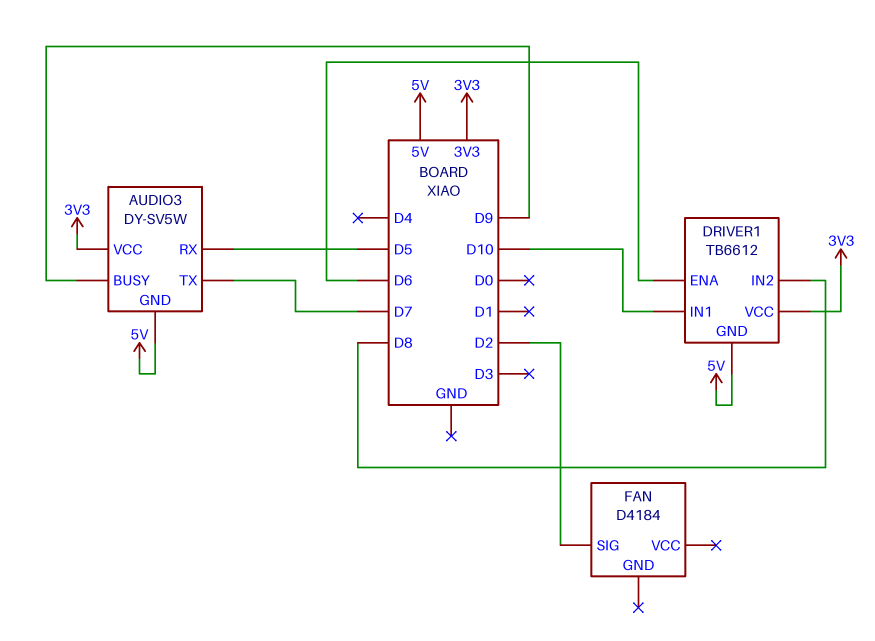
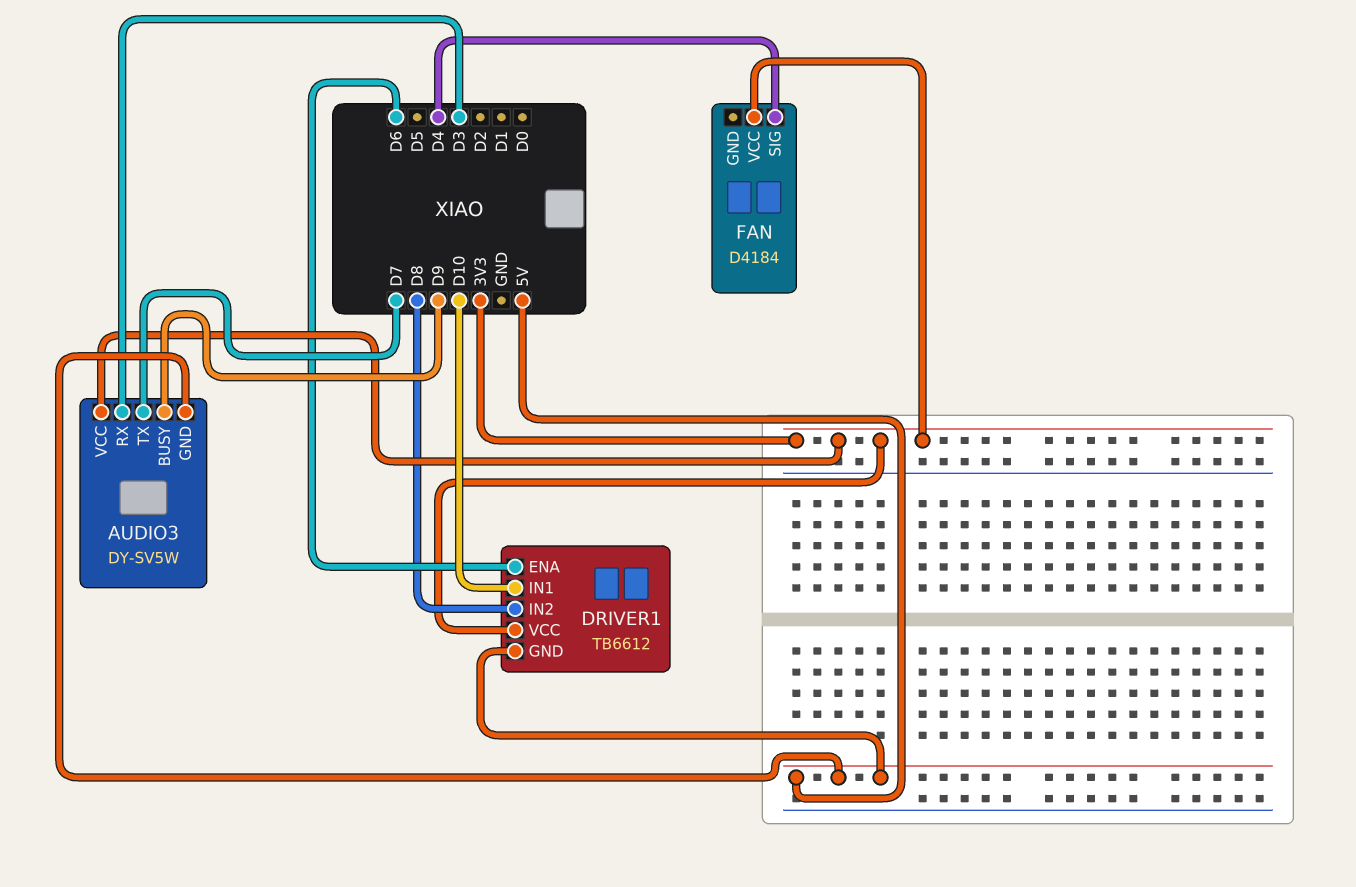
AUDIO3 pin RX: D5 -> D3
FAN pin SIG: D2 -> D4
FAN pin VCC: none -> 3V3

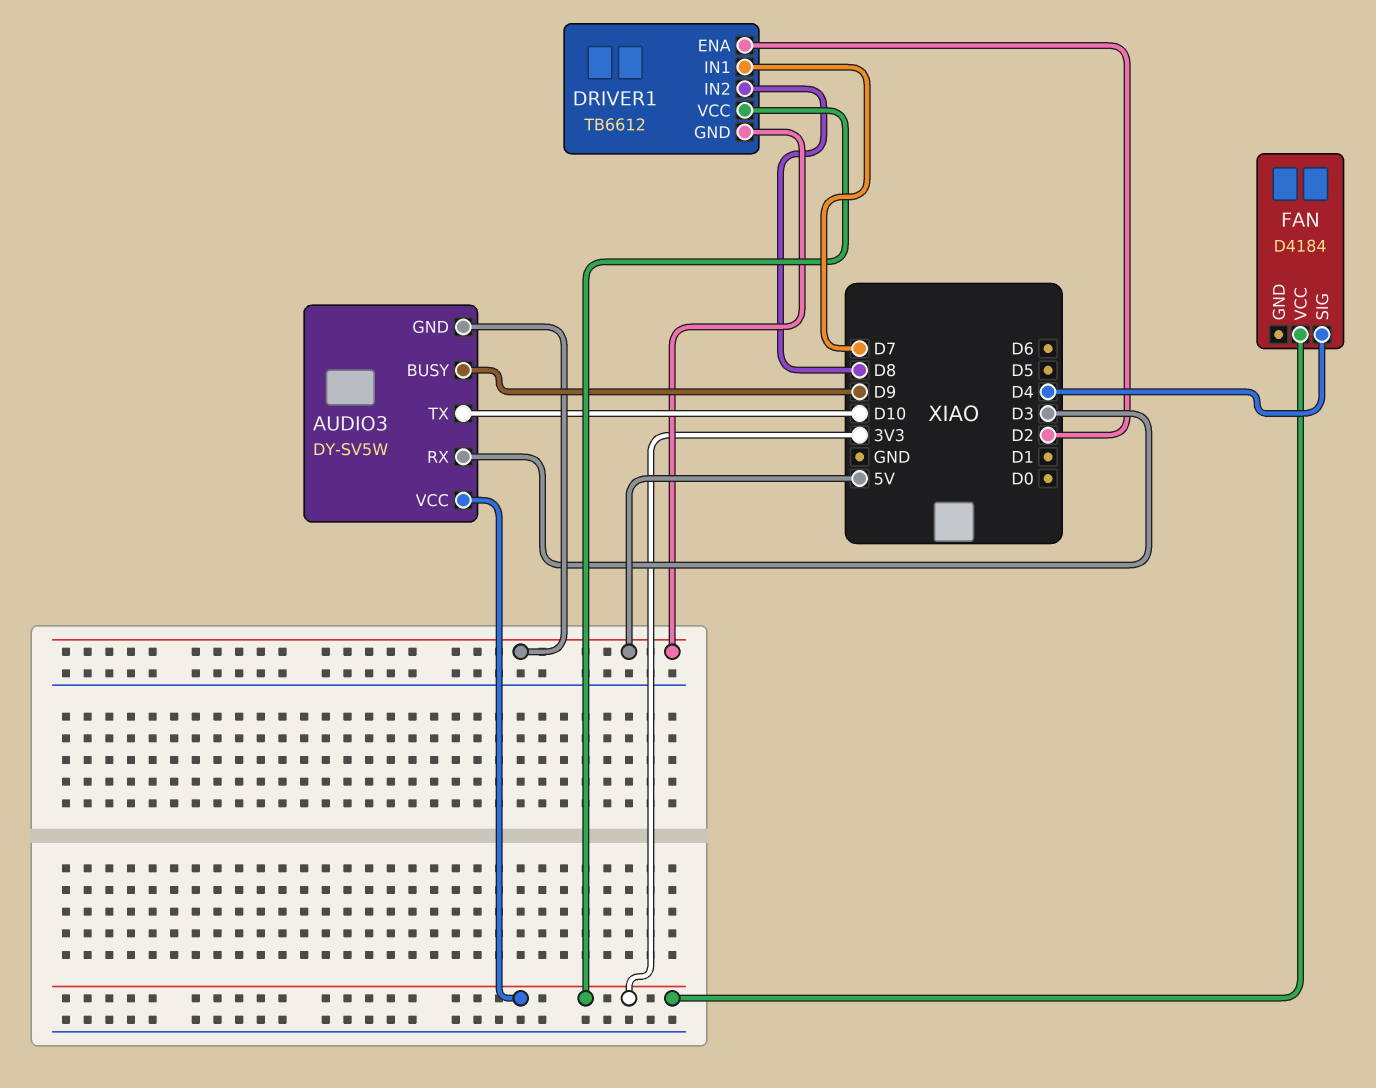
AUDIO3 pin TX: D7 -> D10
DRIVER1 pin ENA: D6 -> D2
DRIVER1 pin IN1: D10 -> D7

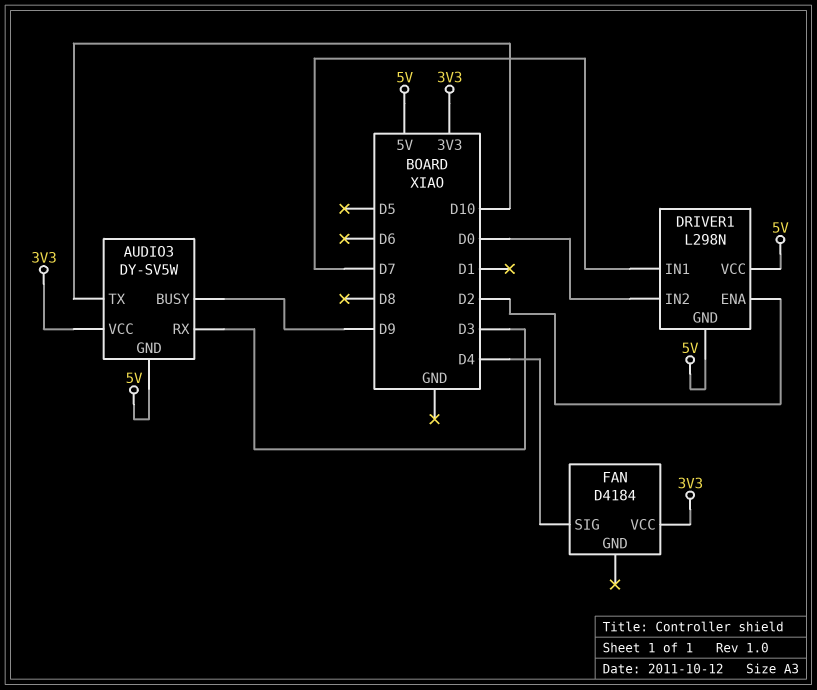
DRIVER1: TB6612 -> L298N
DRIVER1 pin IN2: D8 -> D0
DRIVER1 pin VCC: 3V3 -> 5V

